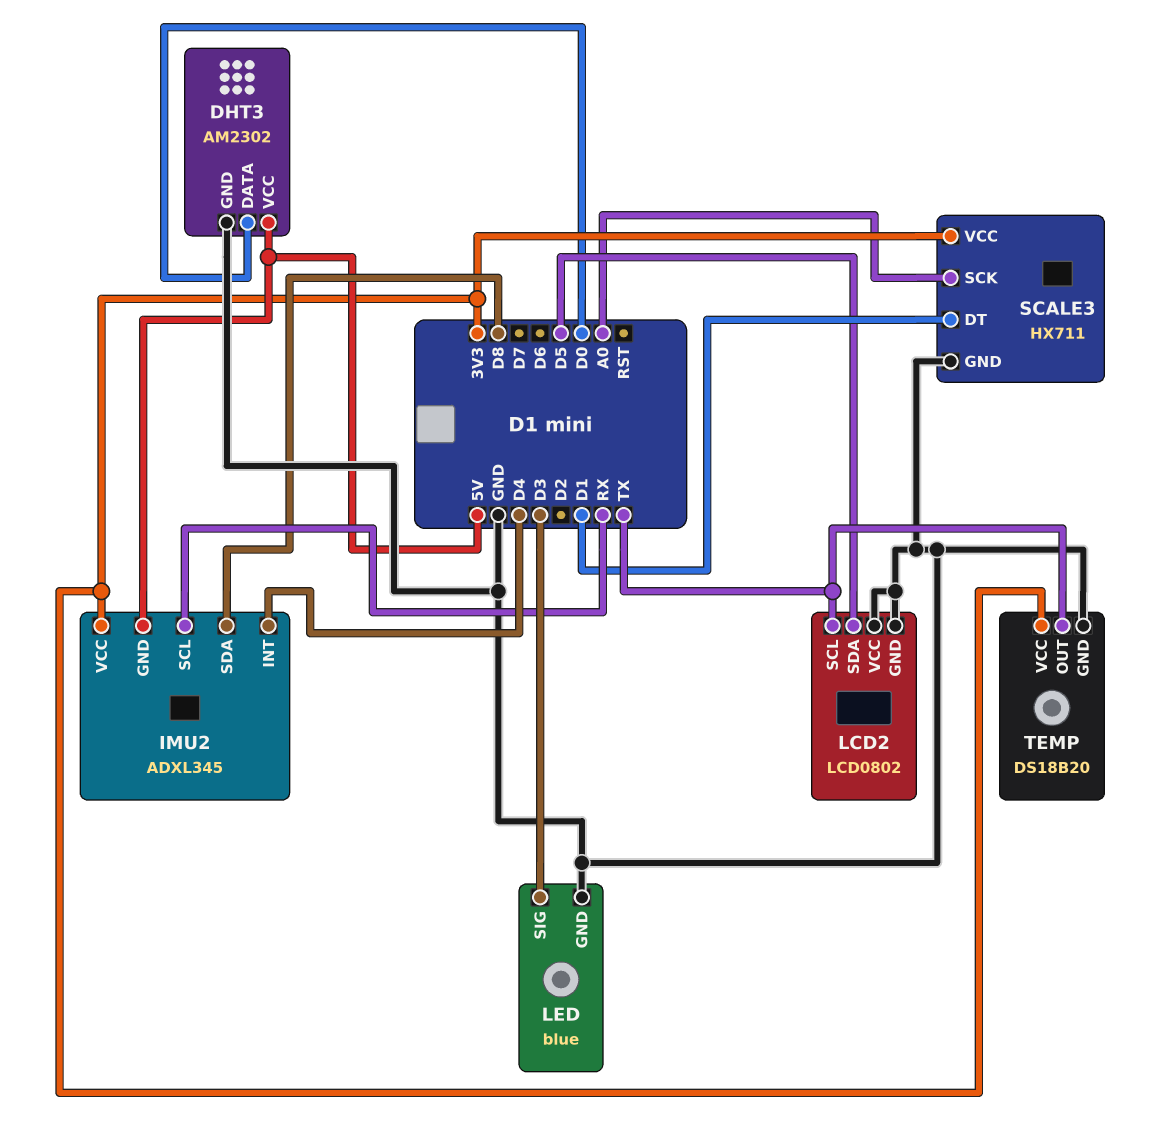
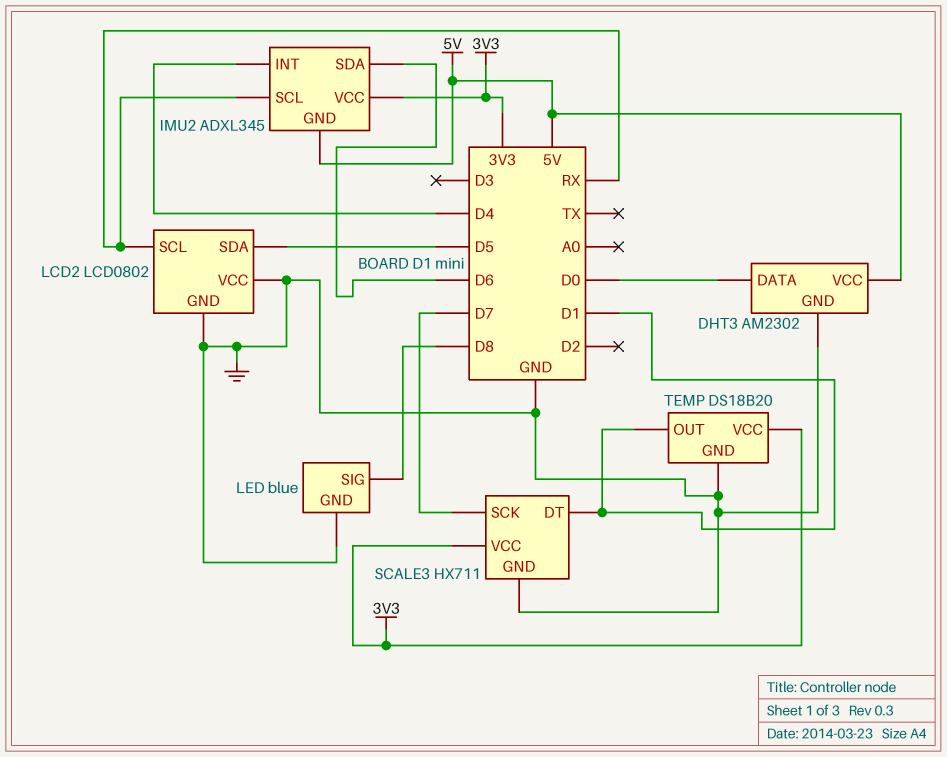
IMU2 pin SDA: D8 -> D6
LCD2 pin SCL: TX -> RX
LED pin SIG: D3 -> D8
SCALE3 pin SCK: A0 -> D7
TEMP pin OUT: TX -> D1

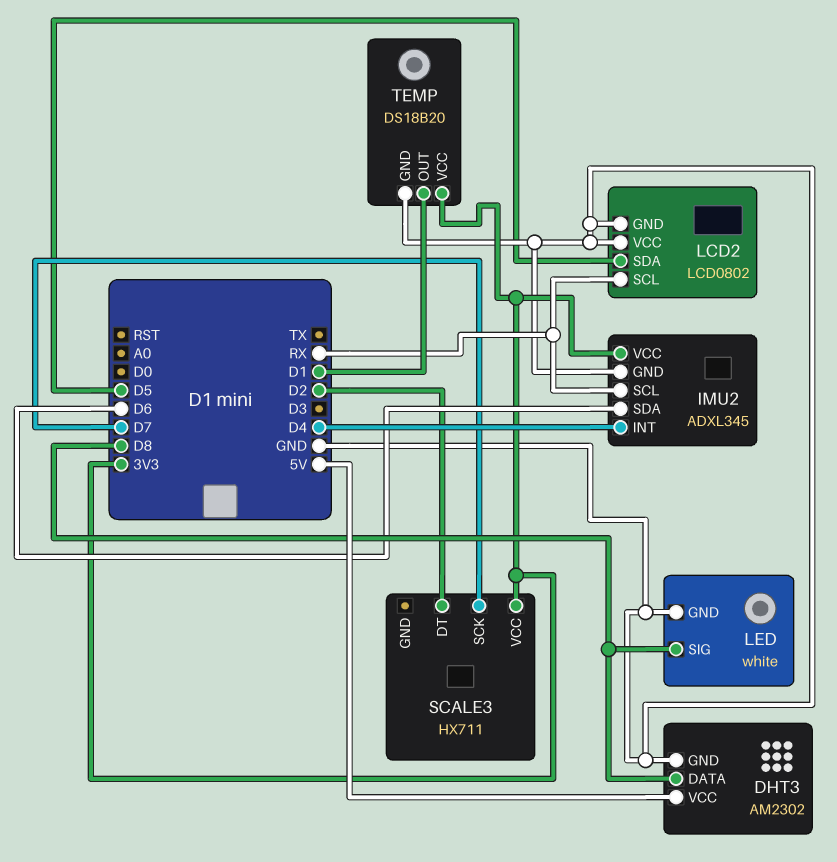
DHT3 pin DATA: D0 -> D8
IMU2 pin GND: 5V -> GND
LED: blue -> white
SCALE3 pin DT: D1 -> D2
SCALE3 pin GND: GND -> none

